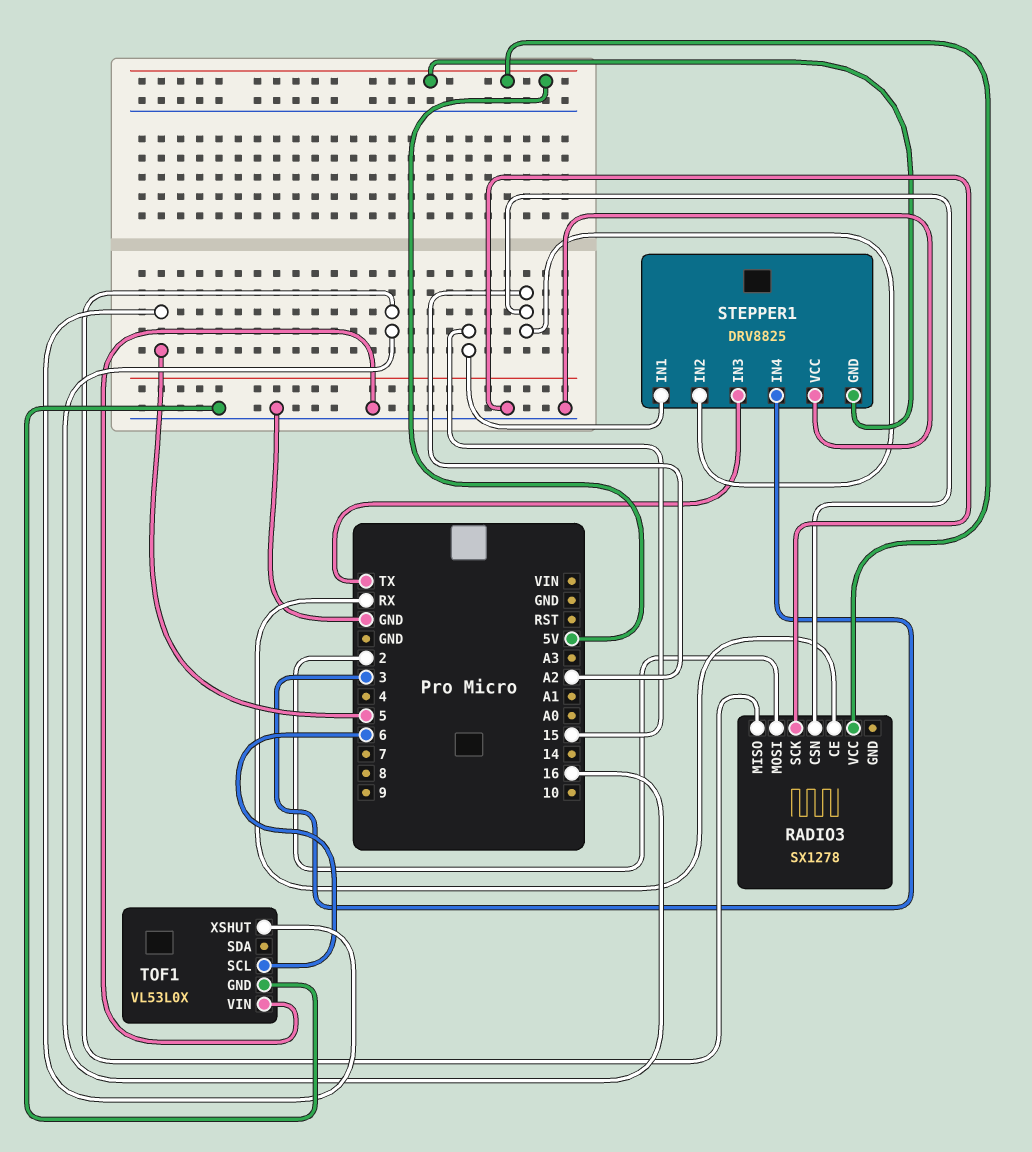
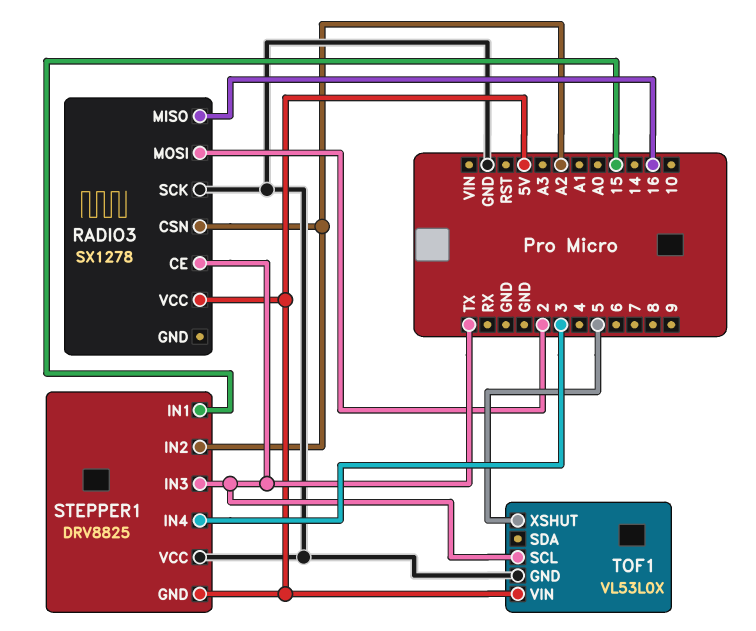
RADIO3 pin CE: RX -> TX
TOF1 pin SCL: 6 -> TX
TOF1 pin VIN: GND -> 5V

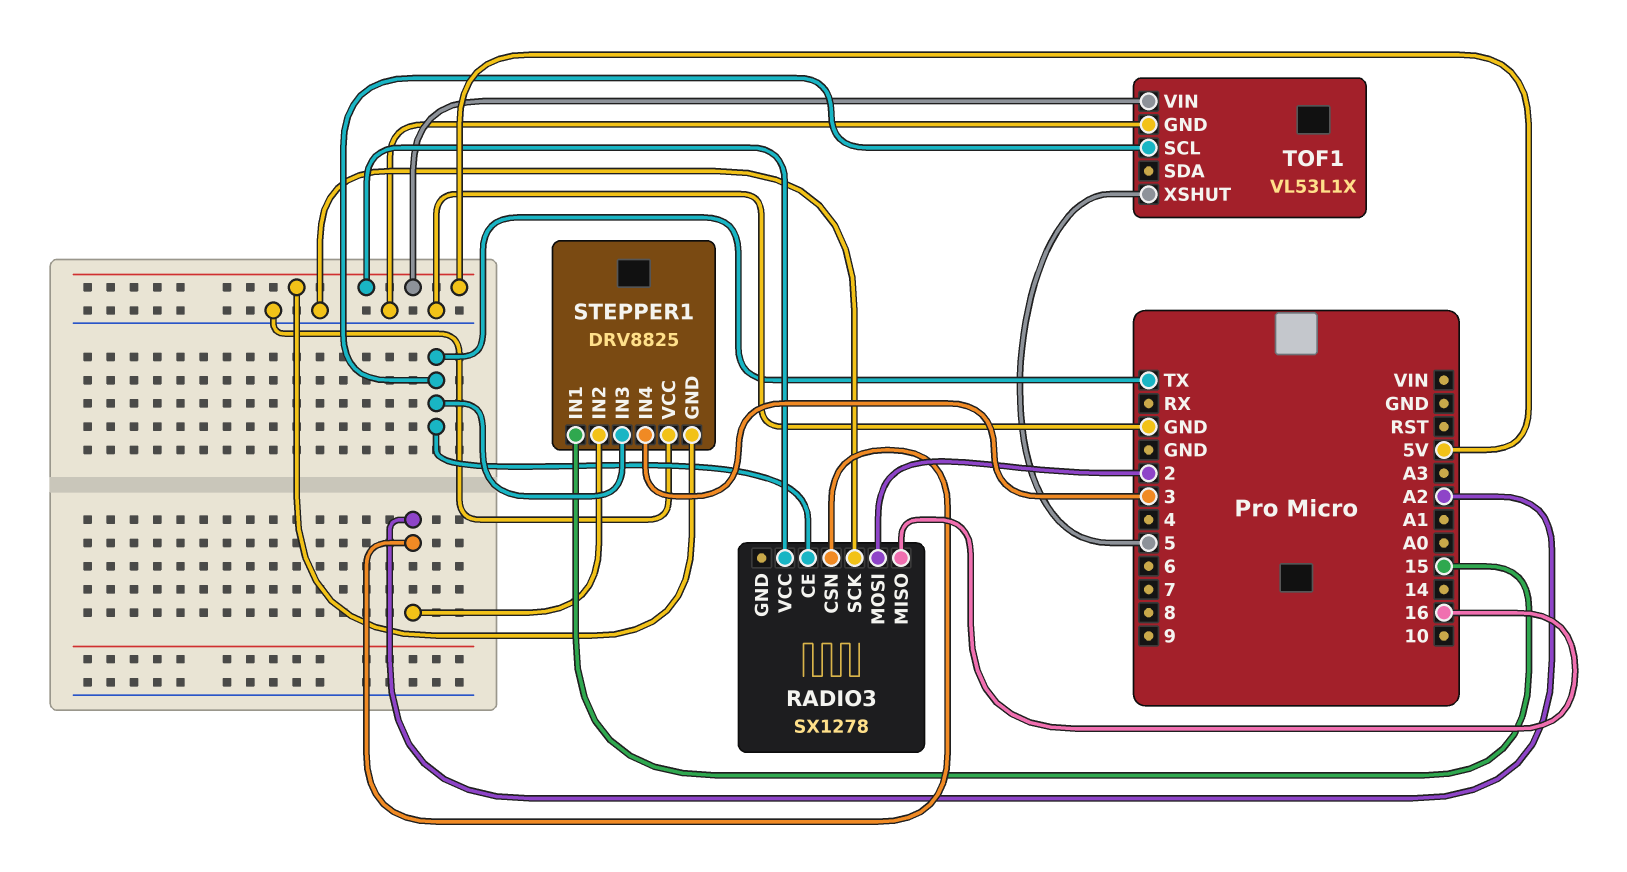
TOF1: VL53L0X -> VL53L1X

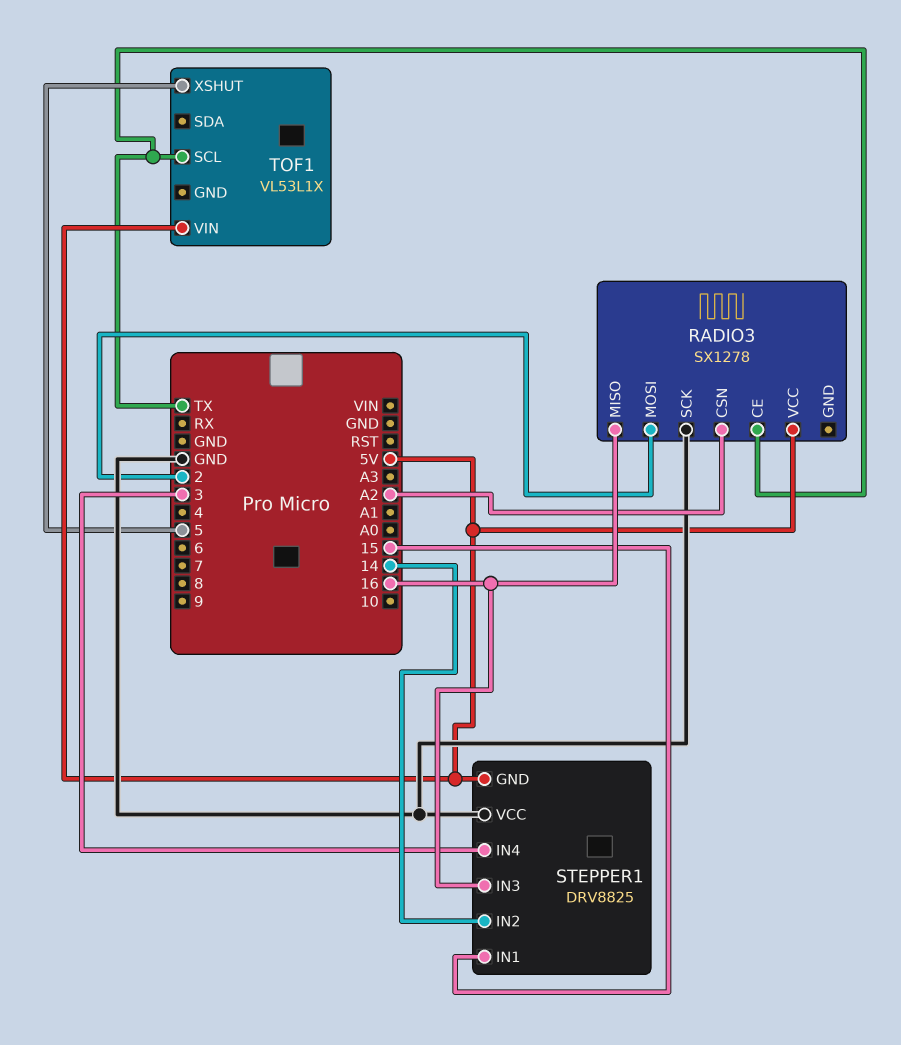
STEPPER1 pin IN2: A2 -> 14
STEPPER1 pin IN3: TX -> 16
TOF1 pin GND: GND -> none

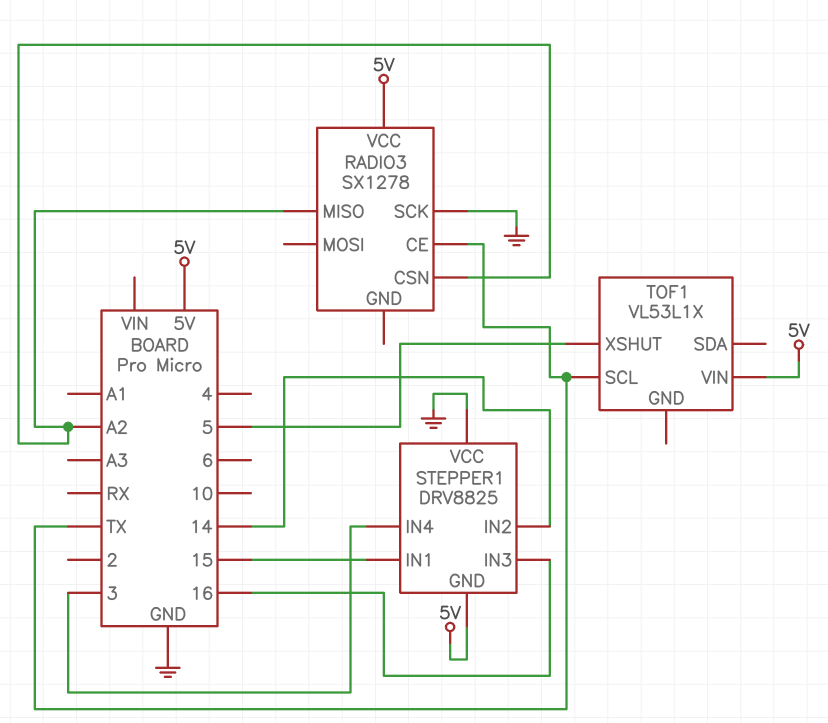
RADIO3 pin MISO: 16 -> A2
RADIO3 pin MOSI: 2 -> none

